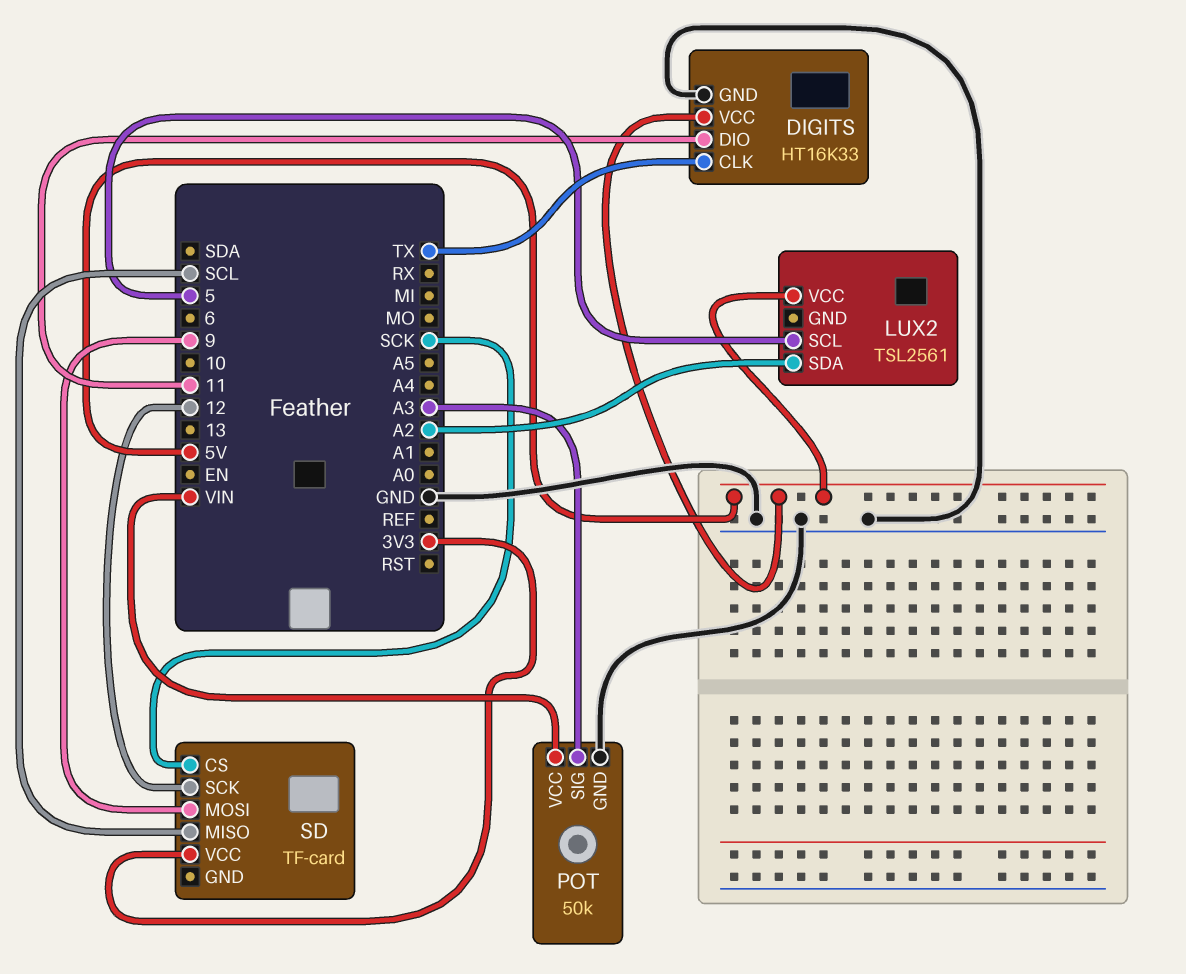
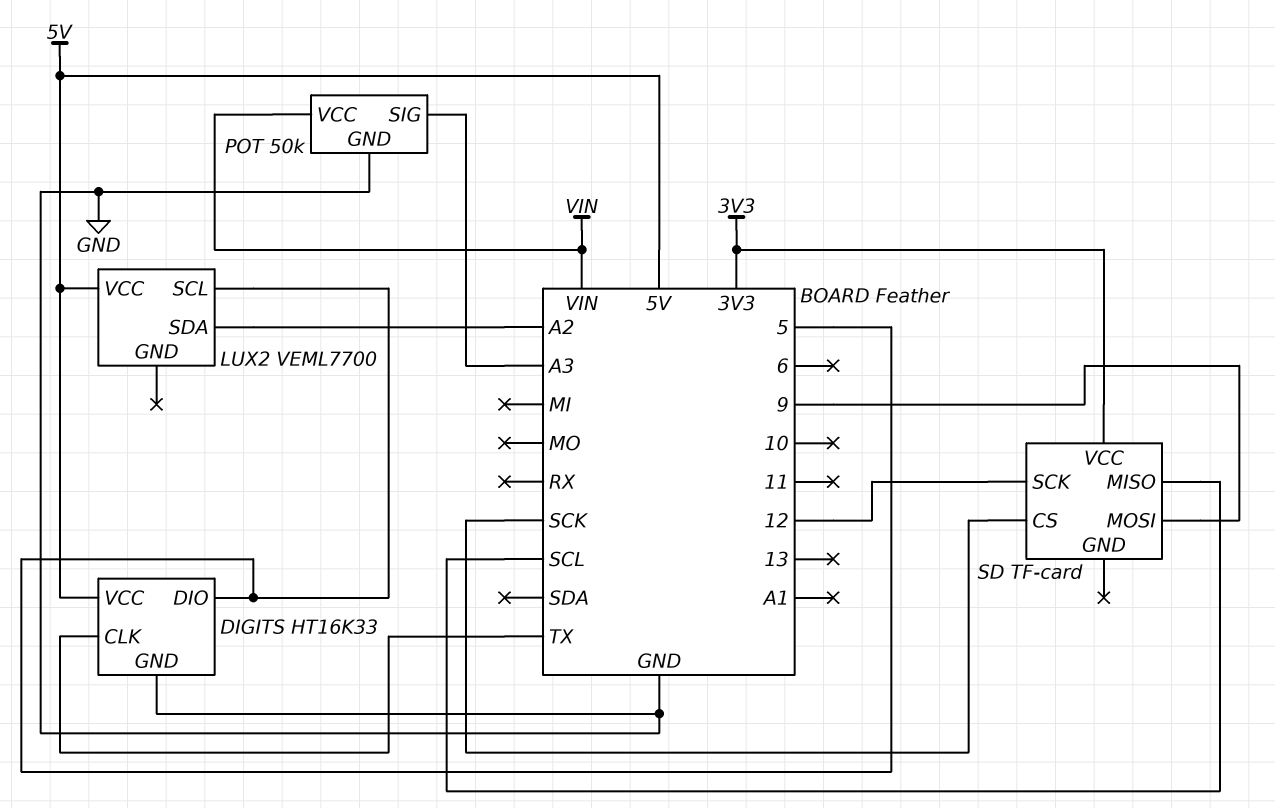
DIGITS pin DIO: 11 -> 5
LUX2: TSL2561 -> VEML7700

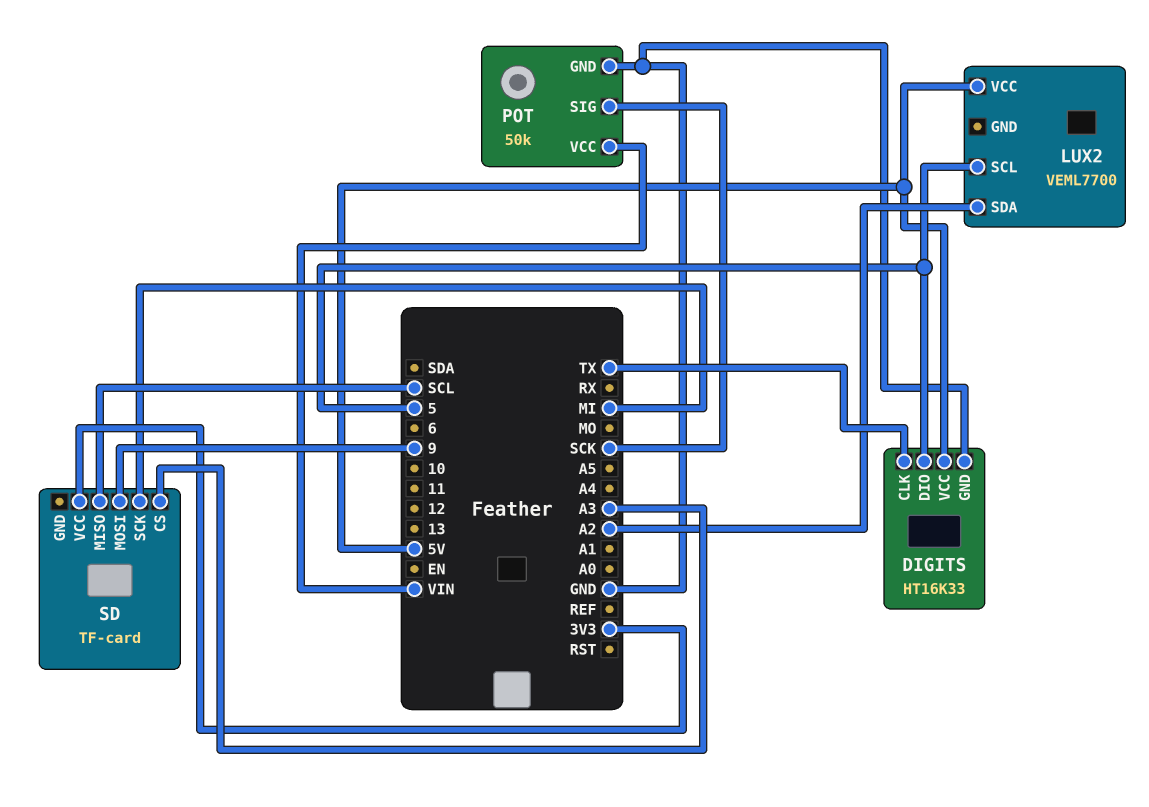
POT pin SIG: A3 -> SCK
SD pin CS: SCK -> A3
SD pin SCK: 12 -> MI

